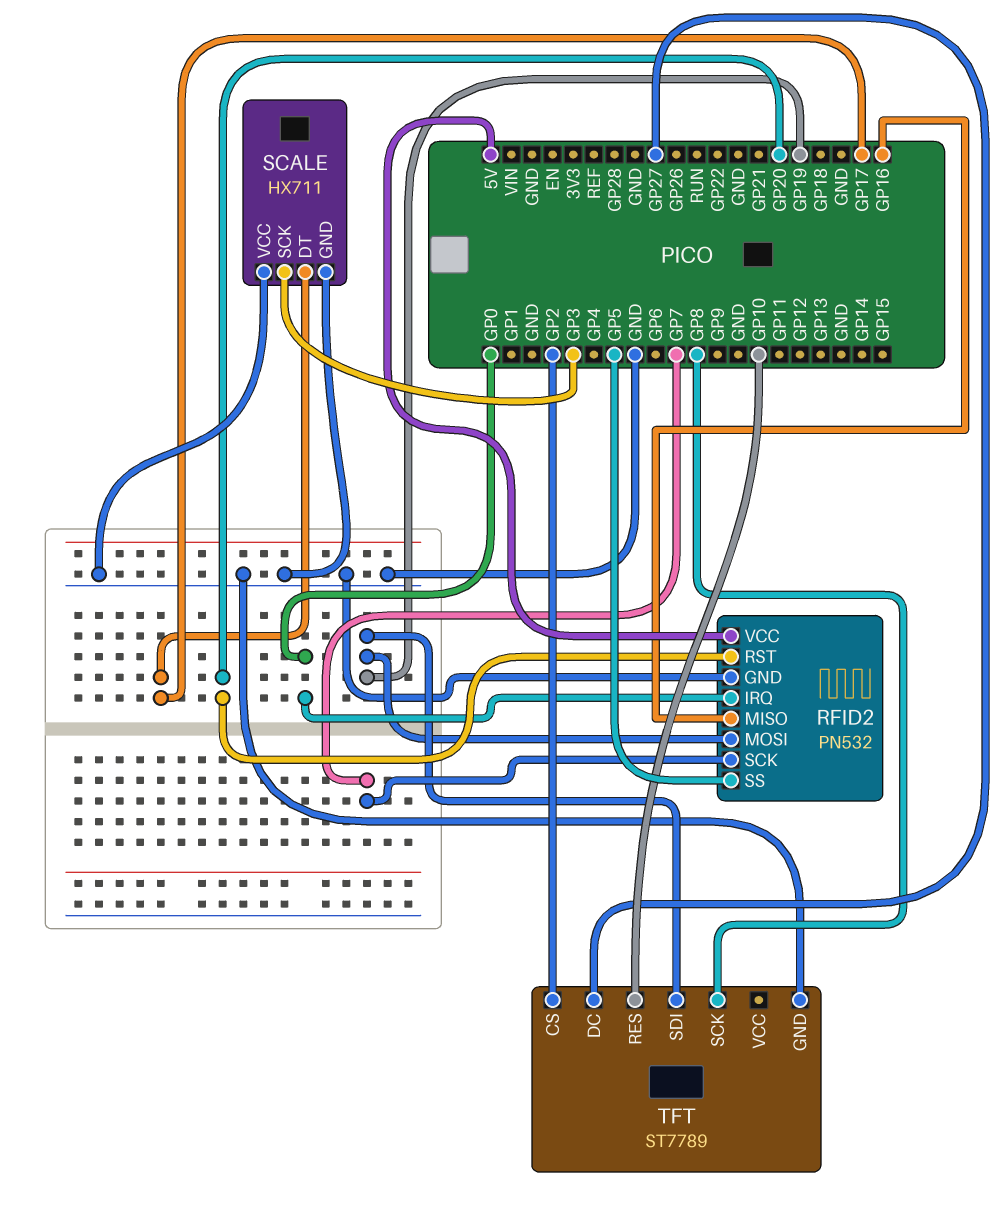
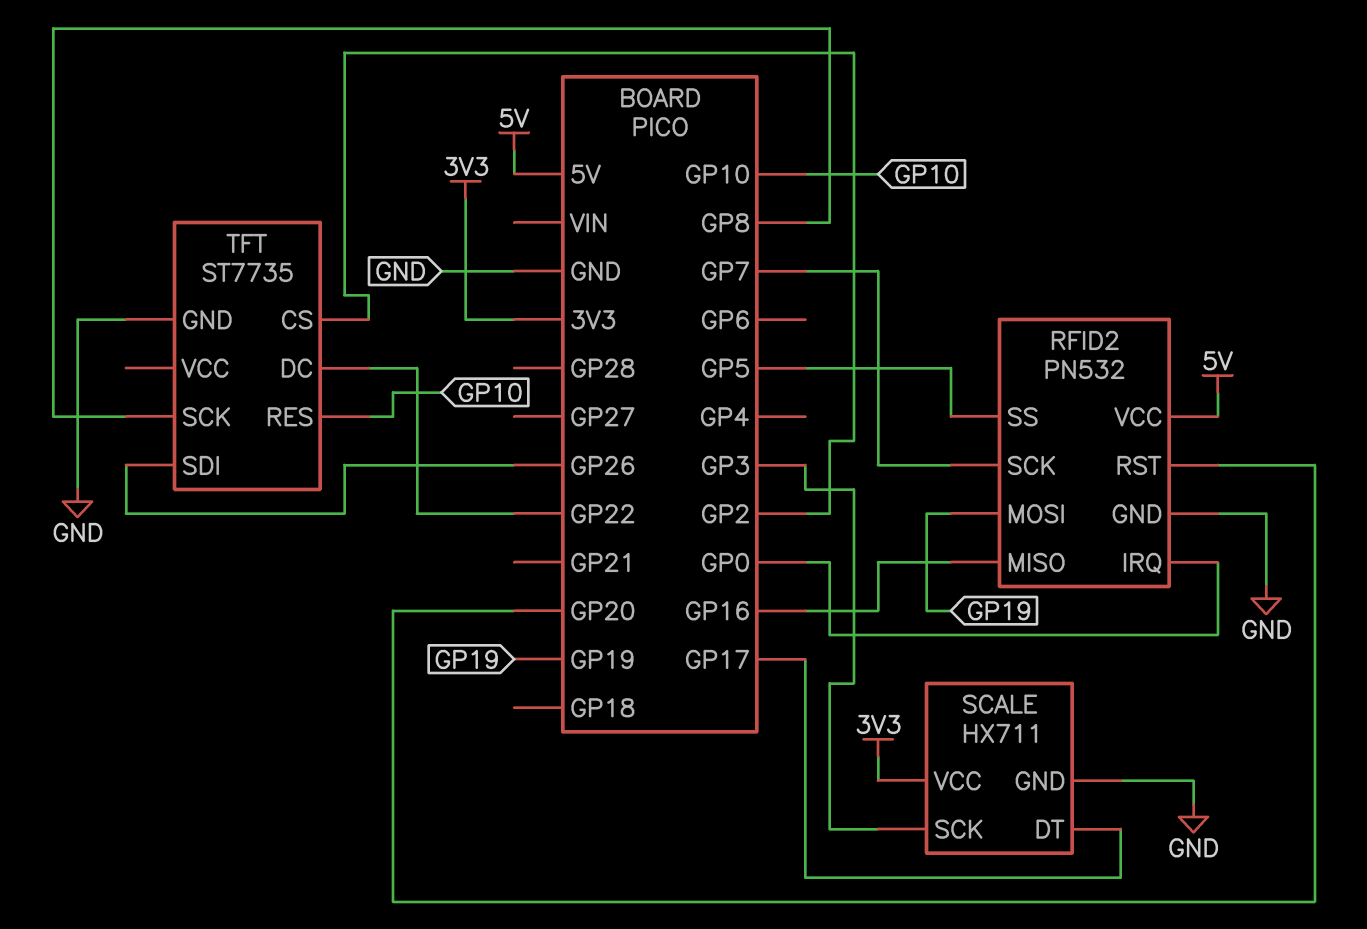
SCALE pin VCC: GND -> 3V3
TFT: ST7789 -> ST7735
TFT pin DC: GP27 -> GP22
TFT pin SDI: GP19 -> GP26

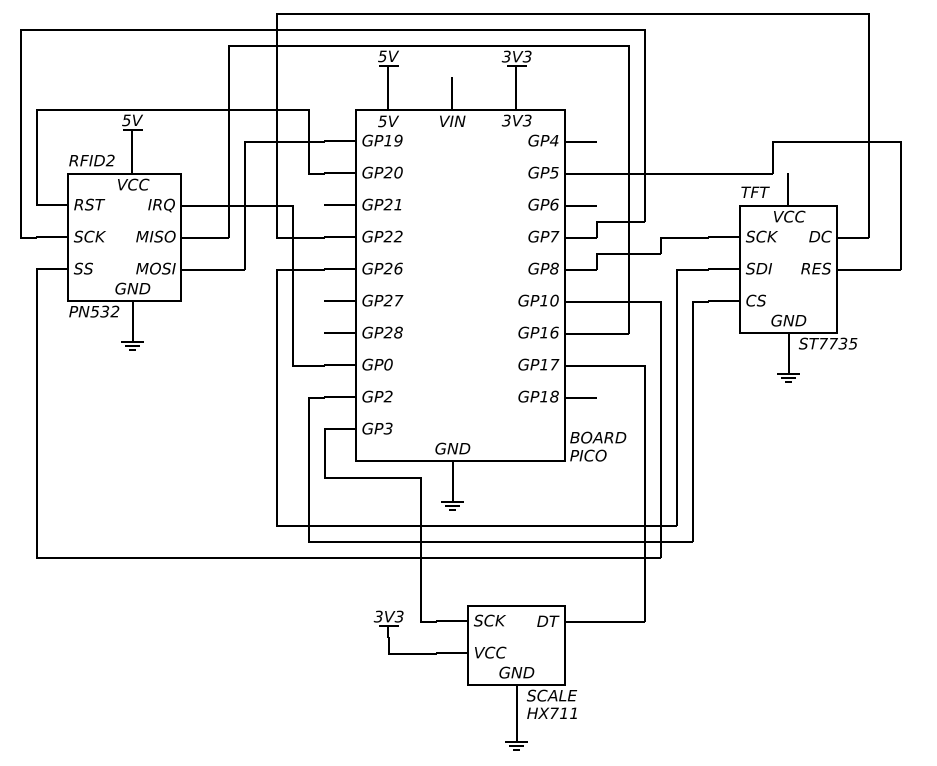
RFID2 pin SS: GP5 -> GP10
TFT pin RES: GP10 -> GP5

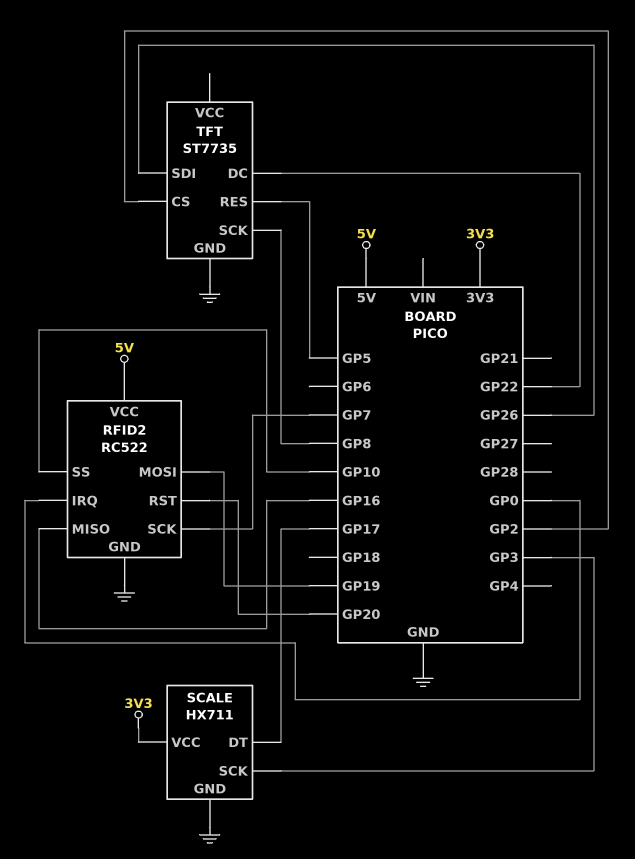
RFID2: PN532 -> RC522

